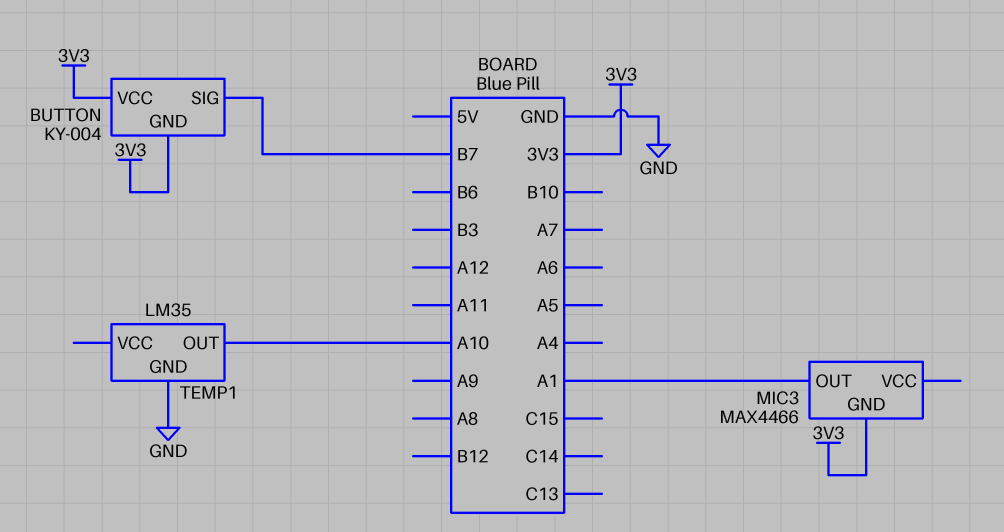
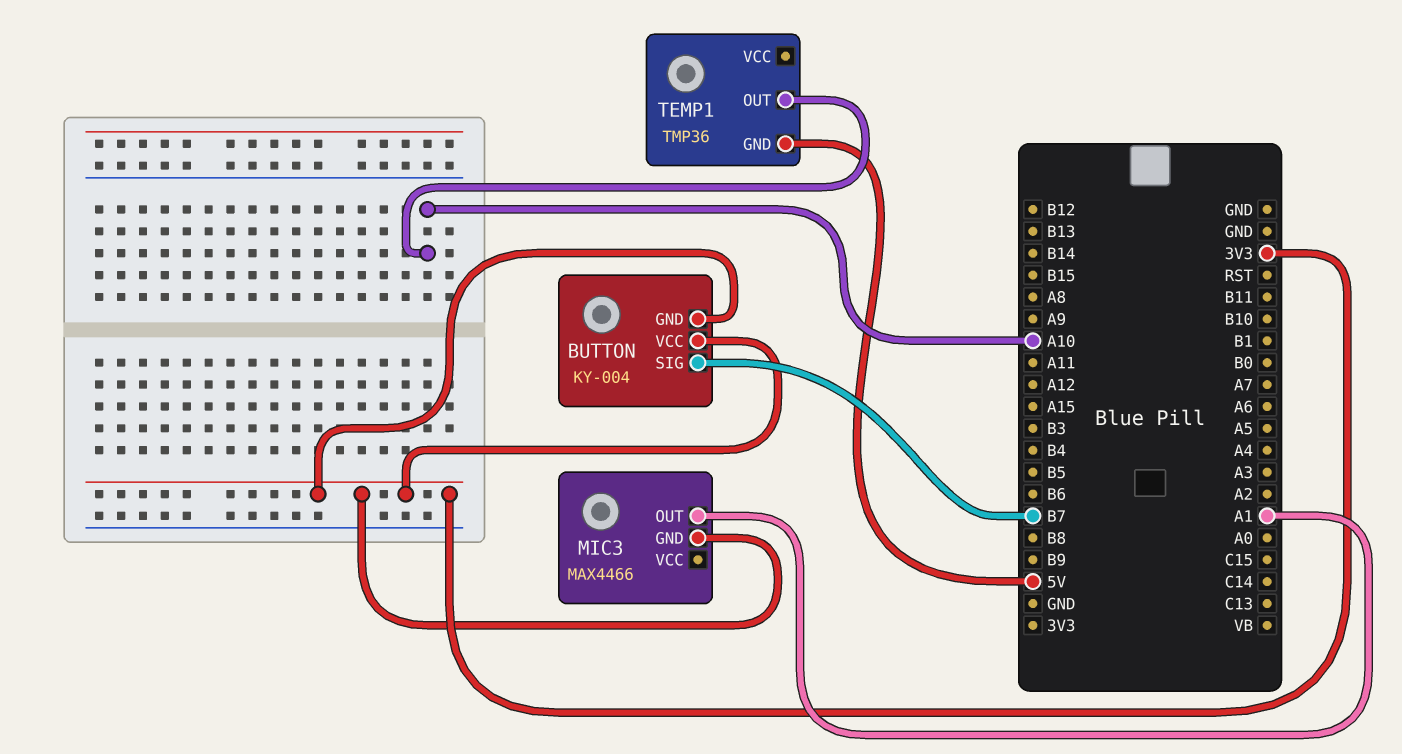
TEMP1: LM35 -> TMP36
TEMP1 pin GND: GND -> 5V

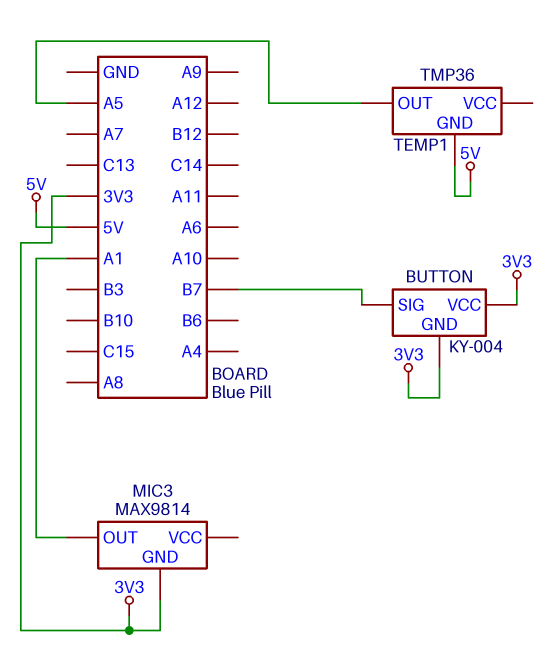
MIC3: MAX4466 -> MAX9814
TEMP1 pin OUT: A10 -> A5

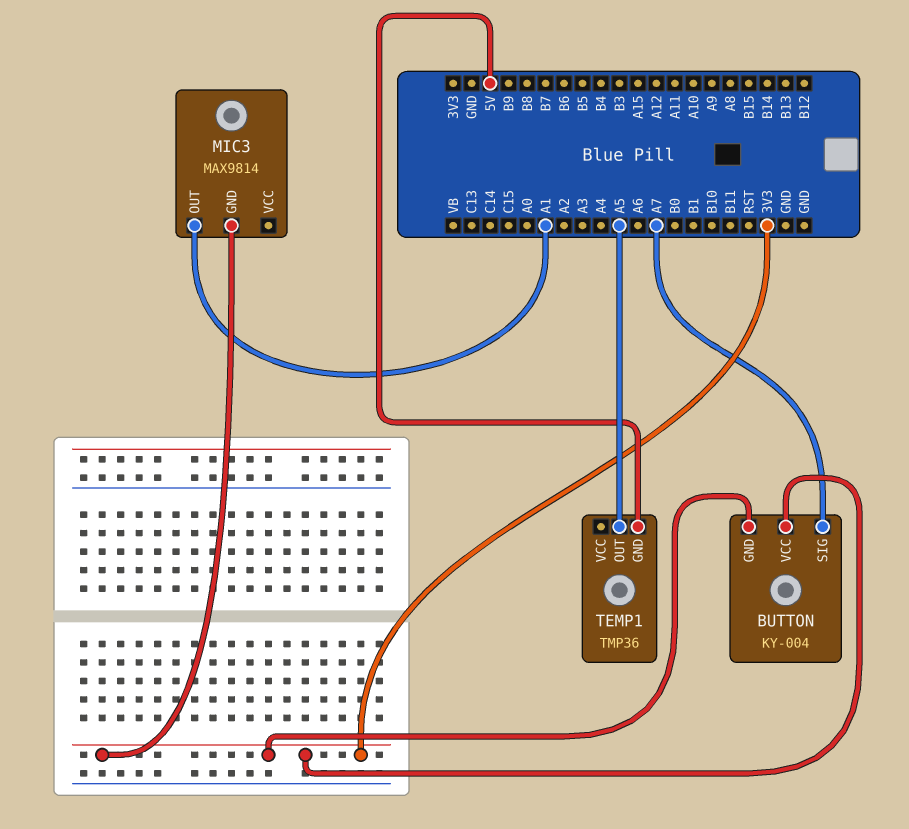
BUTTON pin SIG: B7 -> A7

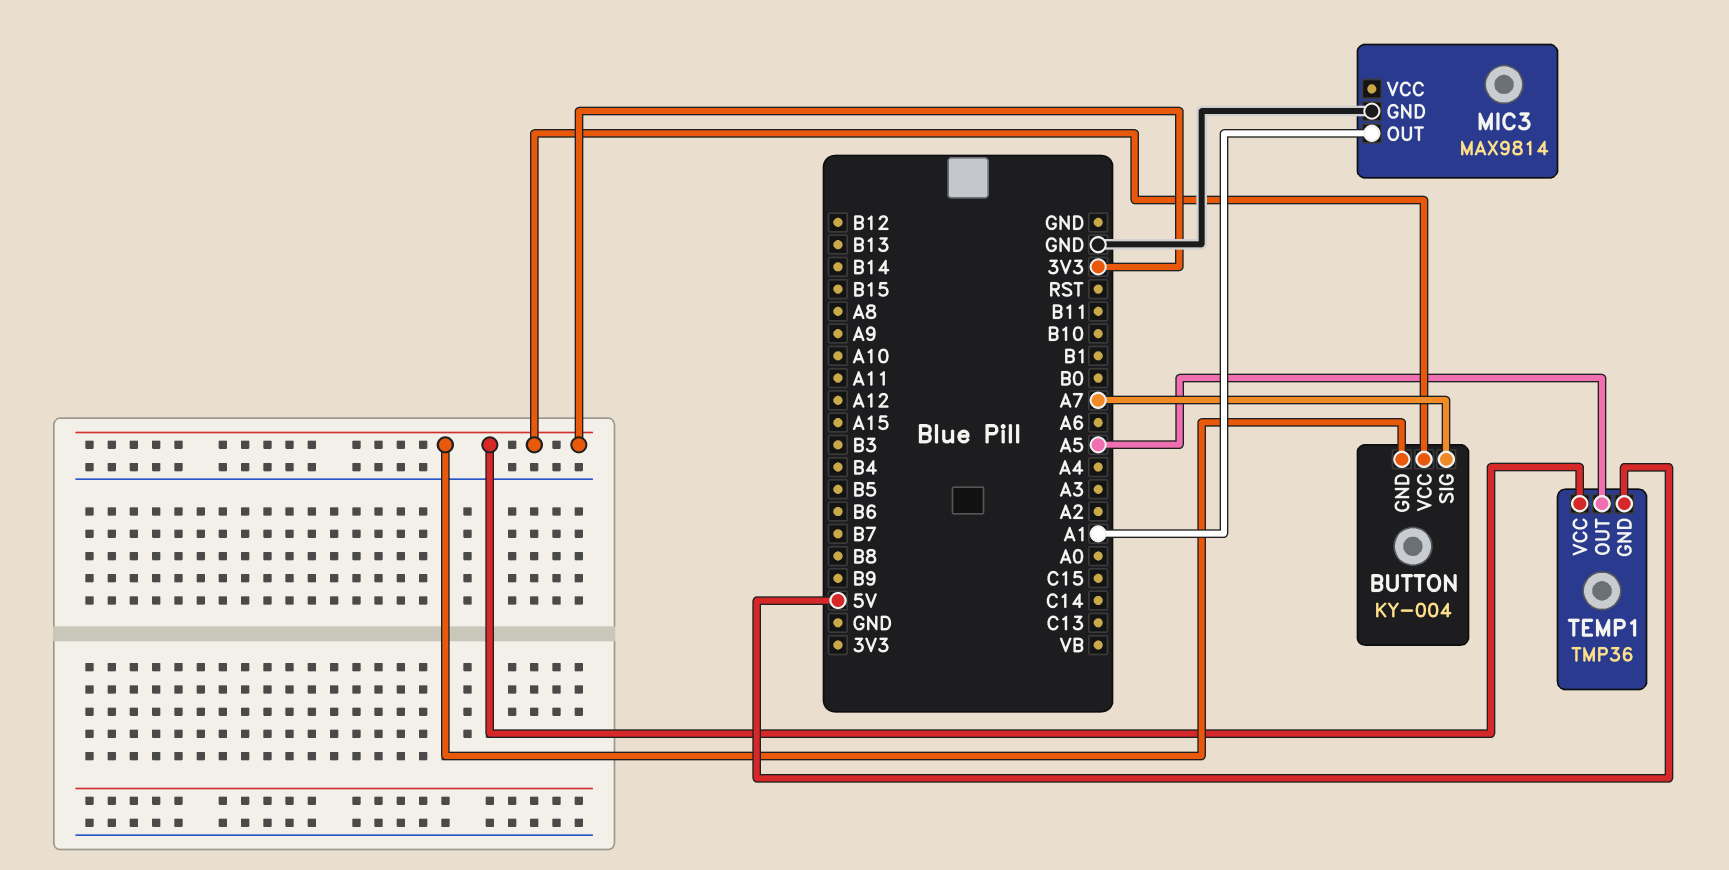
MIC3 pin GND: 3V3 -> GND
TEMP1 pin VCC: none -> 3V3

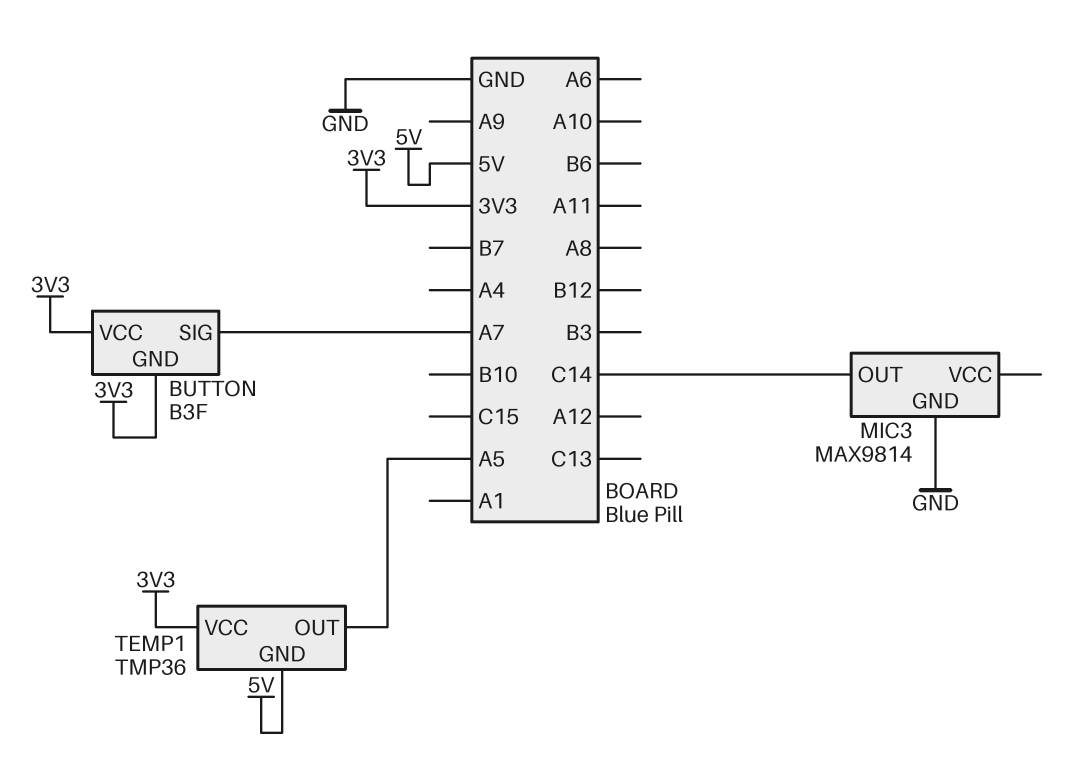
BUTTON: KY-004 -> B3F
MIC3 pin OUT: A1 -> C14

